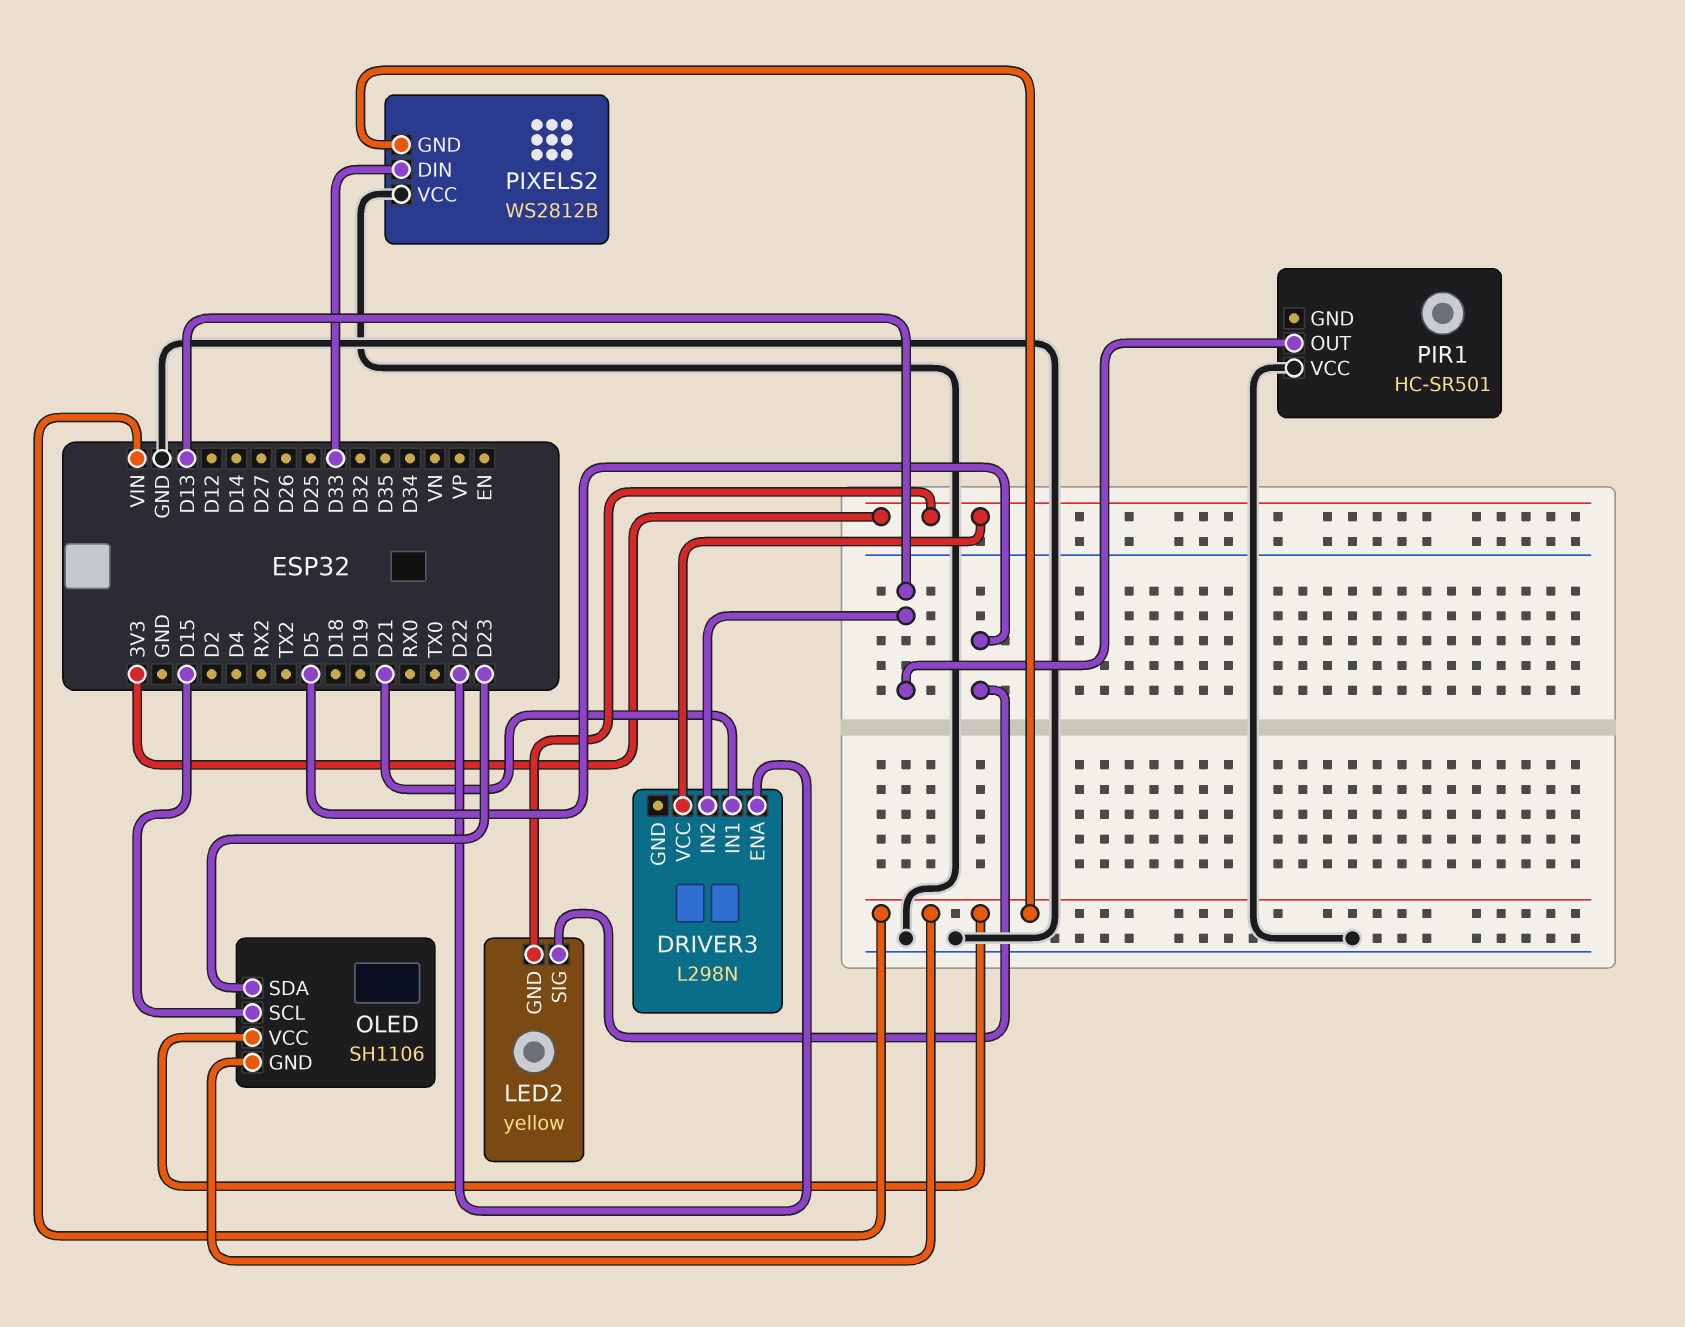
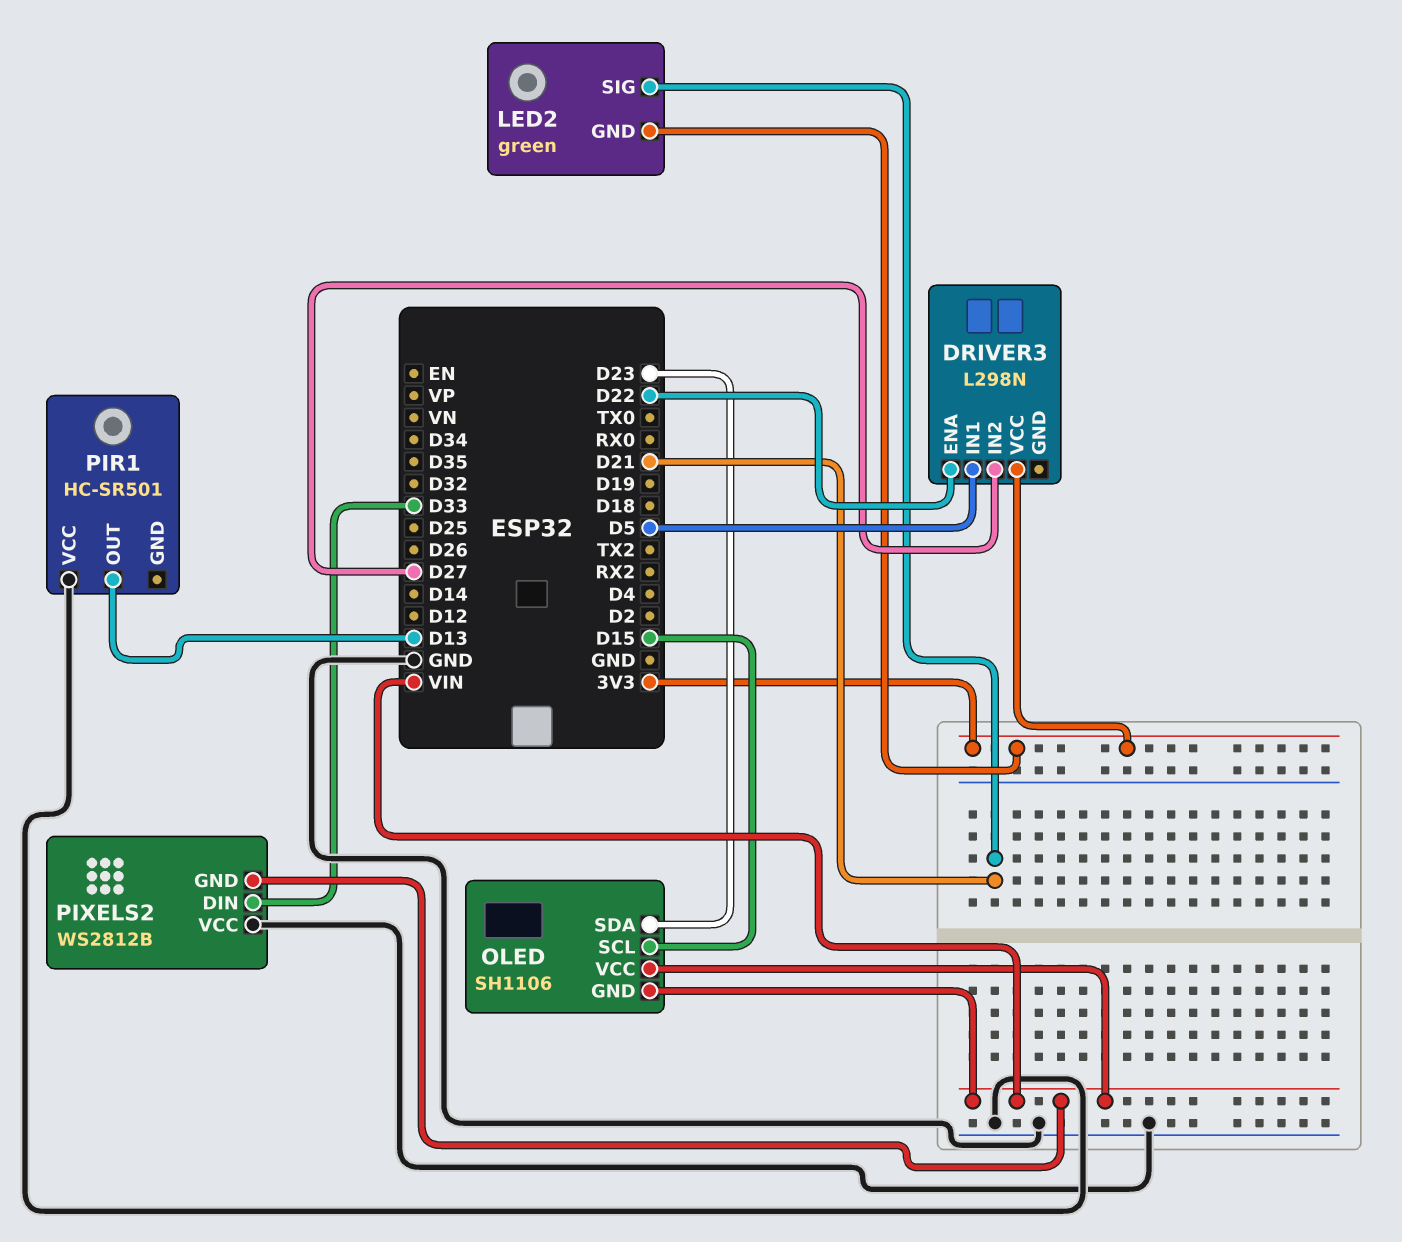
DRIVER3 pin IN1: D21 -> D5
DRIVER3 pin IN2: D13 -> D27
LED2: yellow -> green
LED2 pin SIG: D5 -> D21

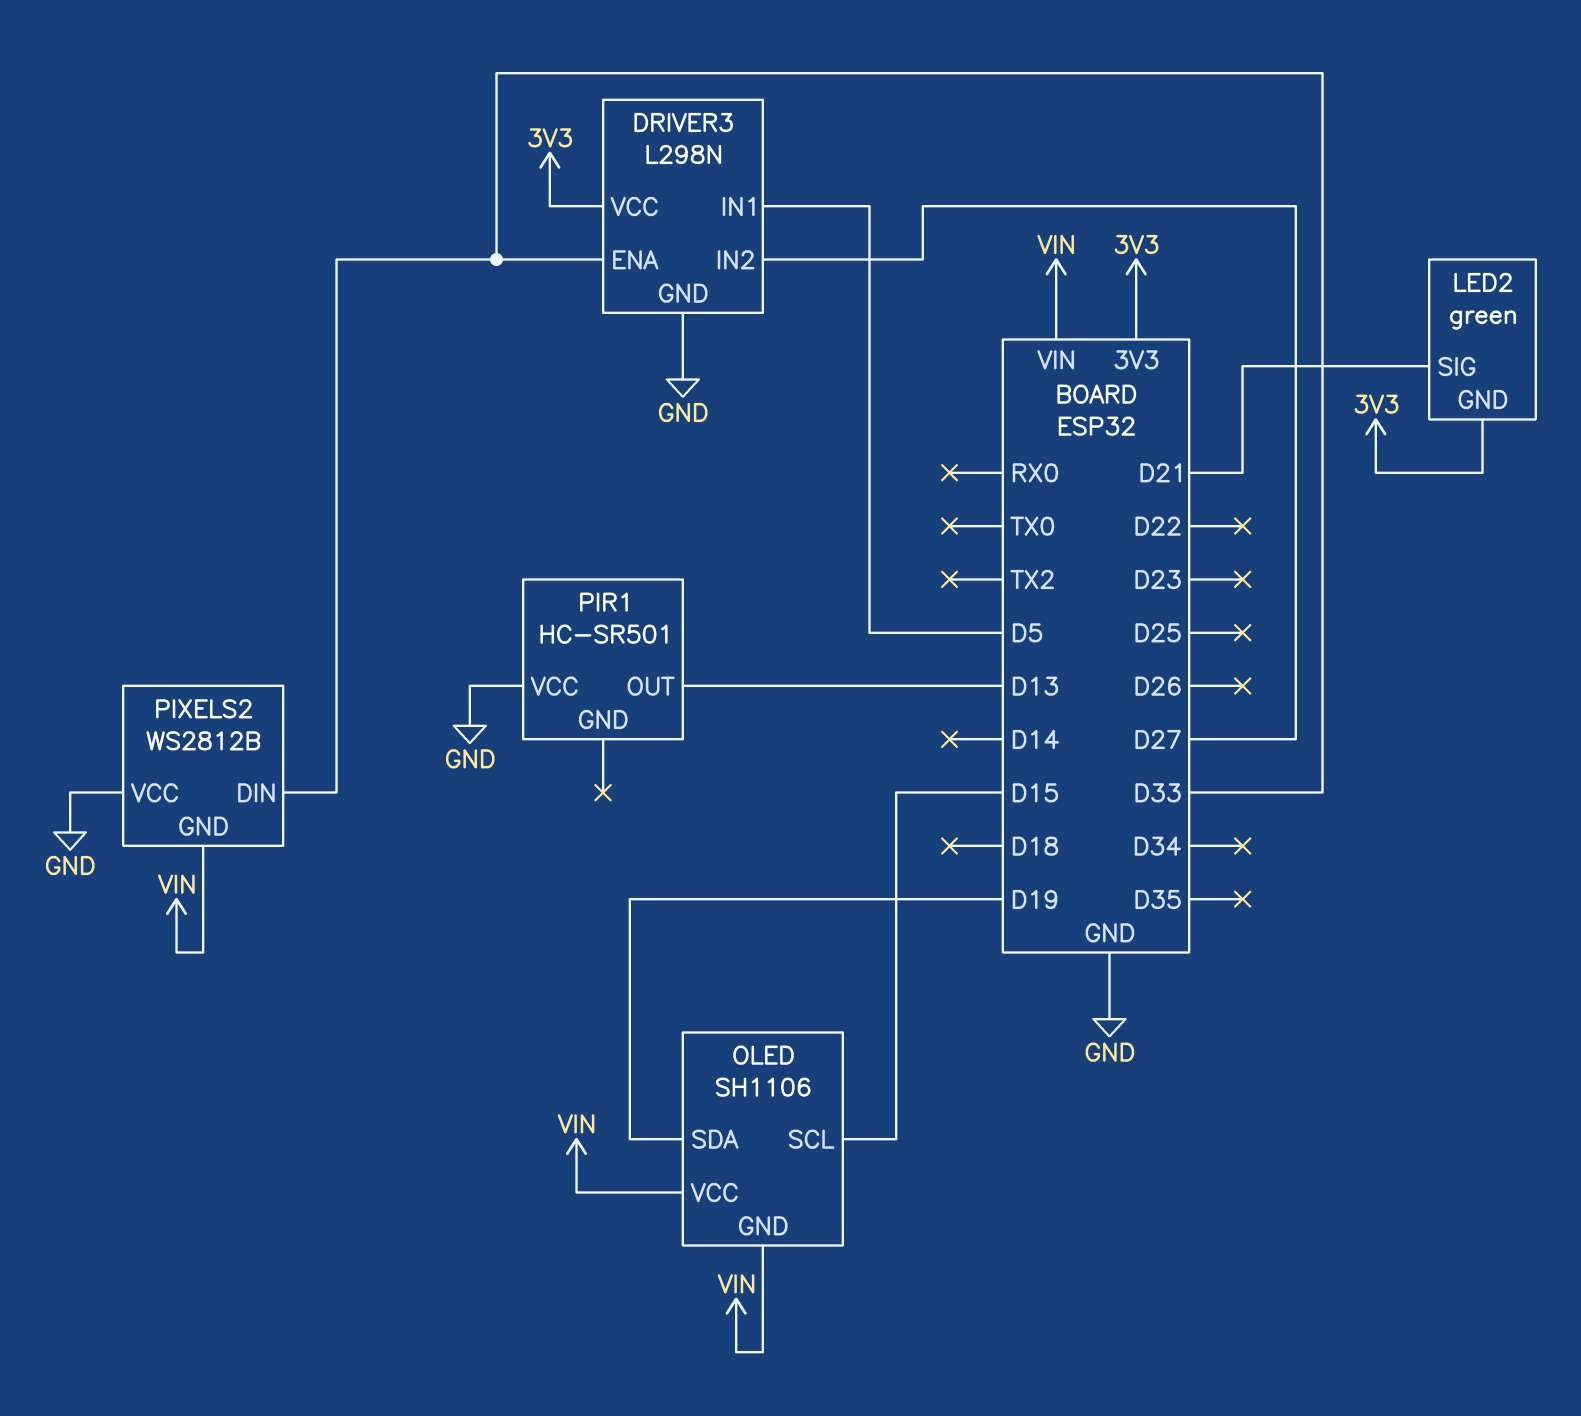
DRIVER3 pin ENA: D22 -> D33
DRIVER3 pin GND: none -> GND
OLED pin SDA: D23 -> D19

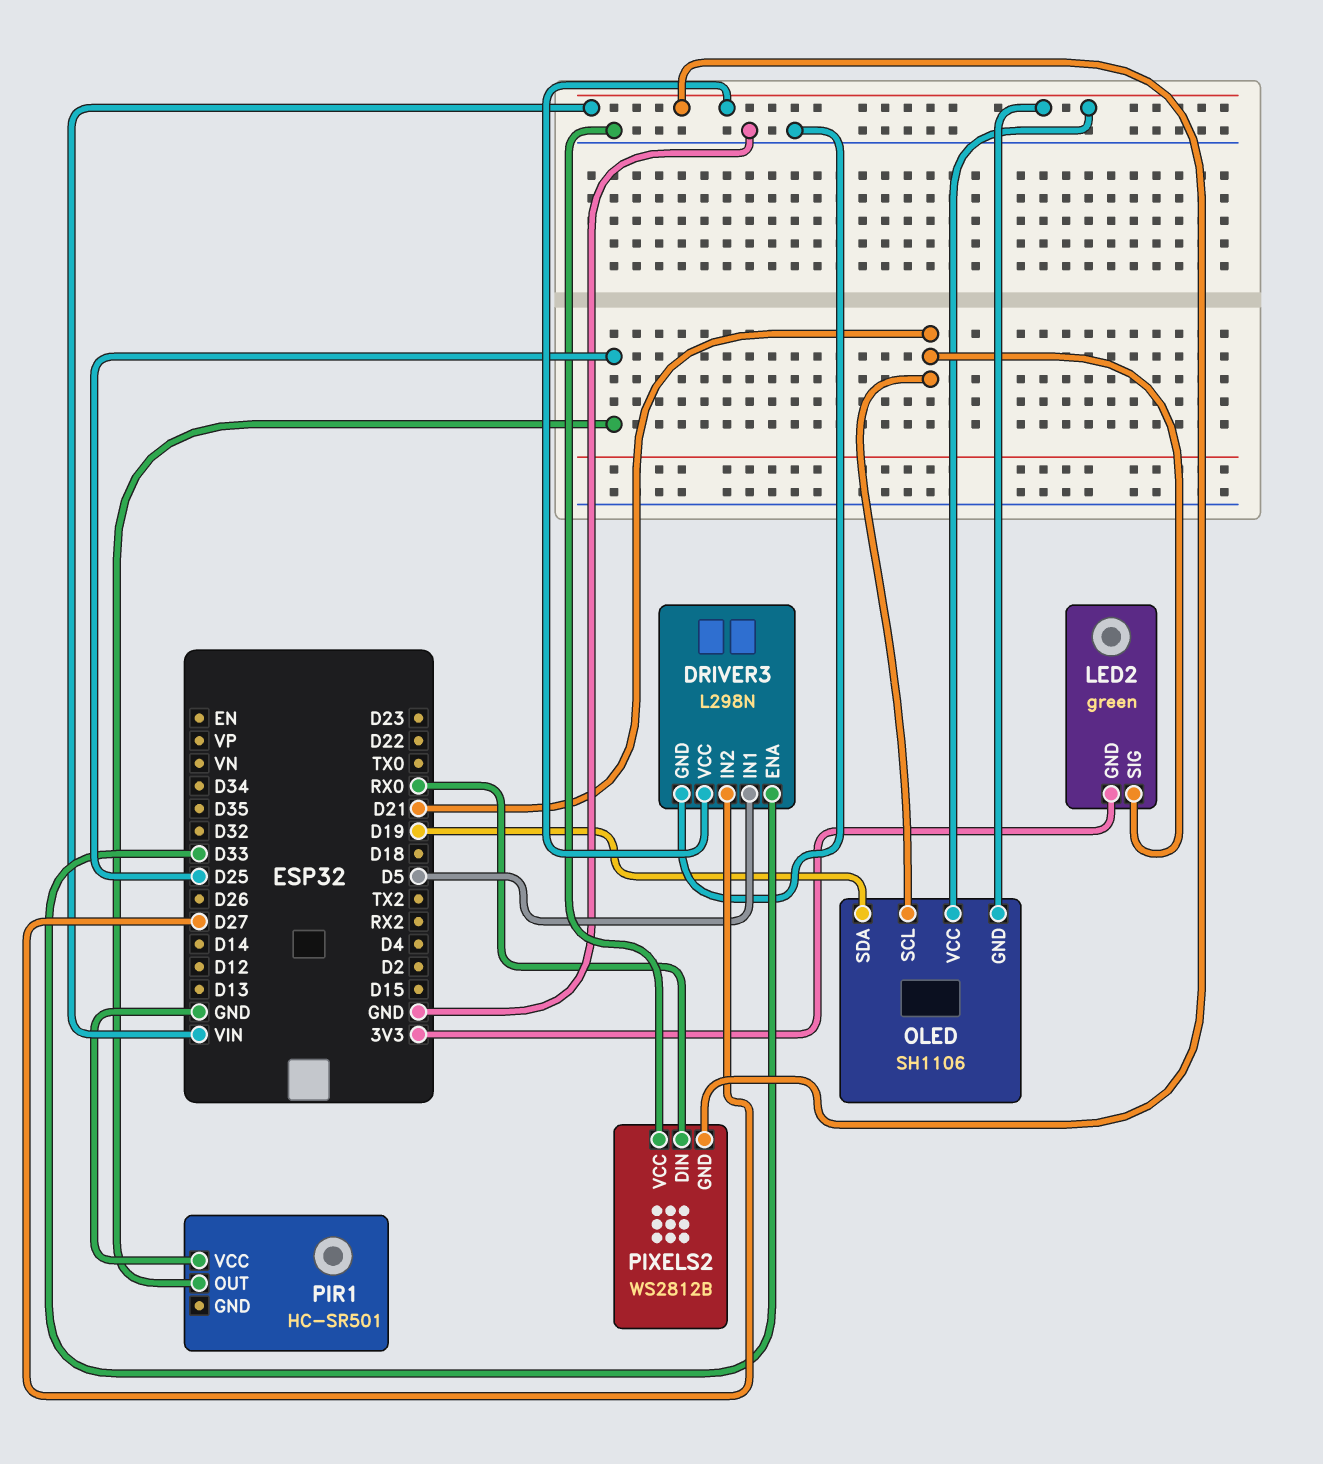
DRIVER3 pin VCC: 3V3 -> VIN
OLED pin SCL: D15 -> D21
PIR1 pin OUT: D13 -> D25
PIXELS2 pin DIN: D33 -> RX0

